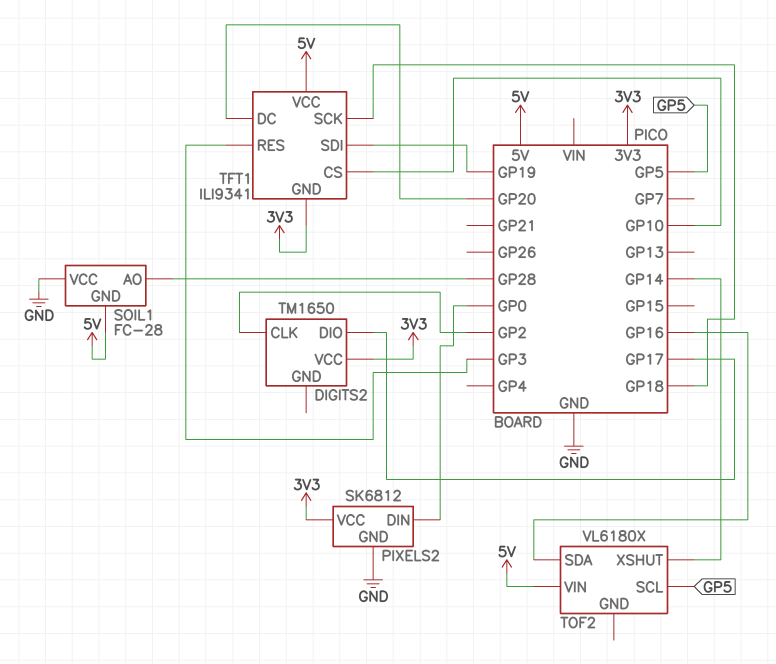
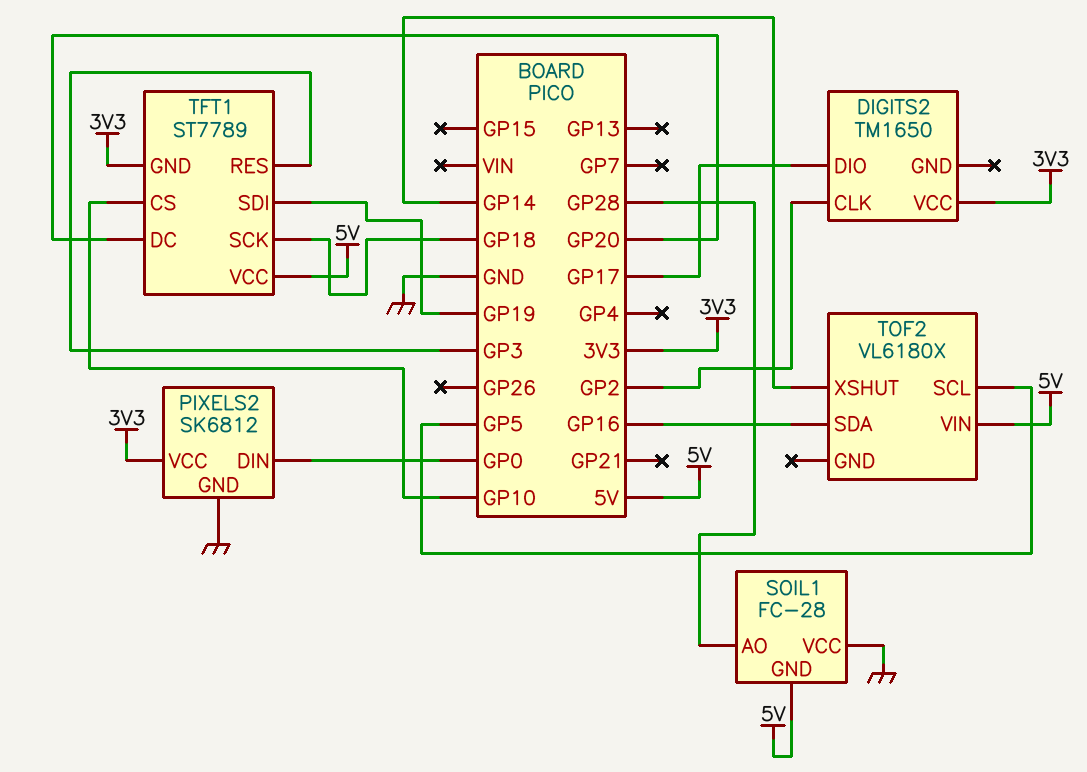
TFT1: ILI9341 -> ST7789

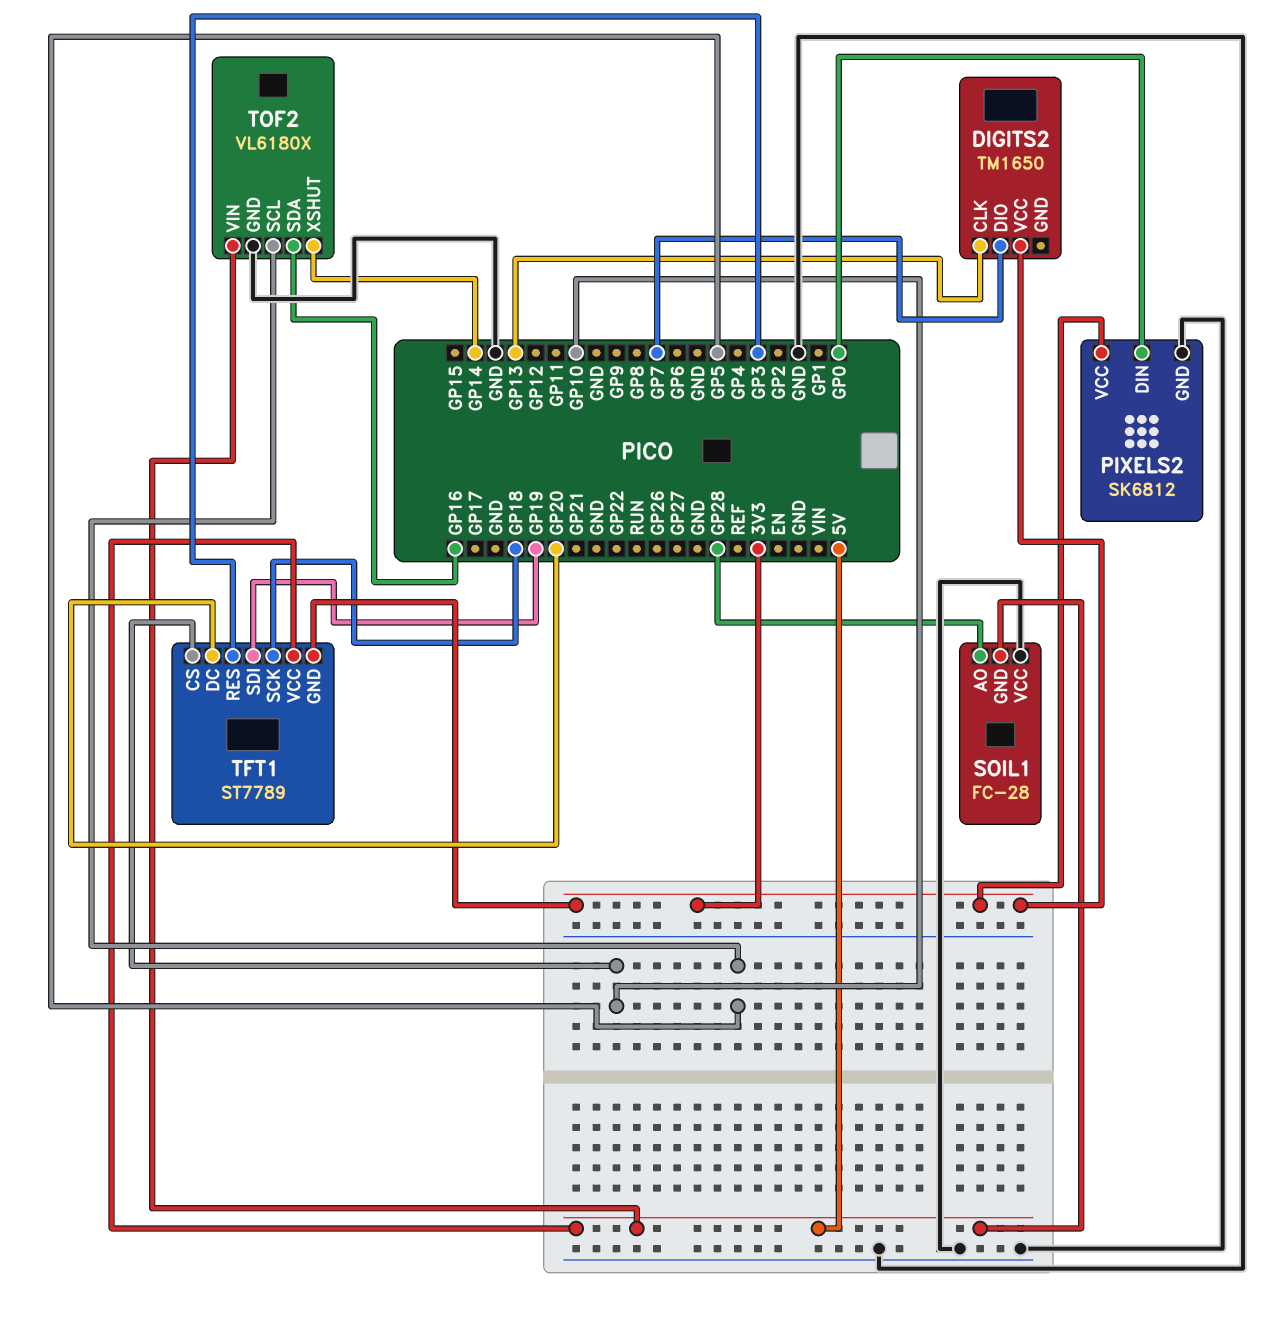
DIGITS2 pin CLK: GP2 -> GP13
DIGITS2 pin DIO: GP17 -> GP7
TOF2 pin GND: none -> GND

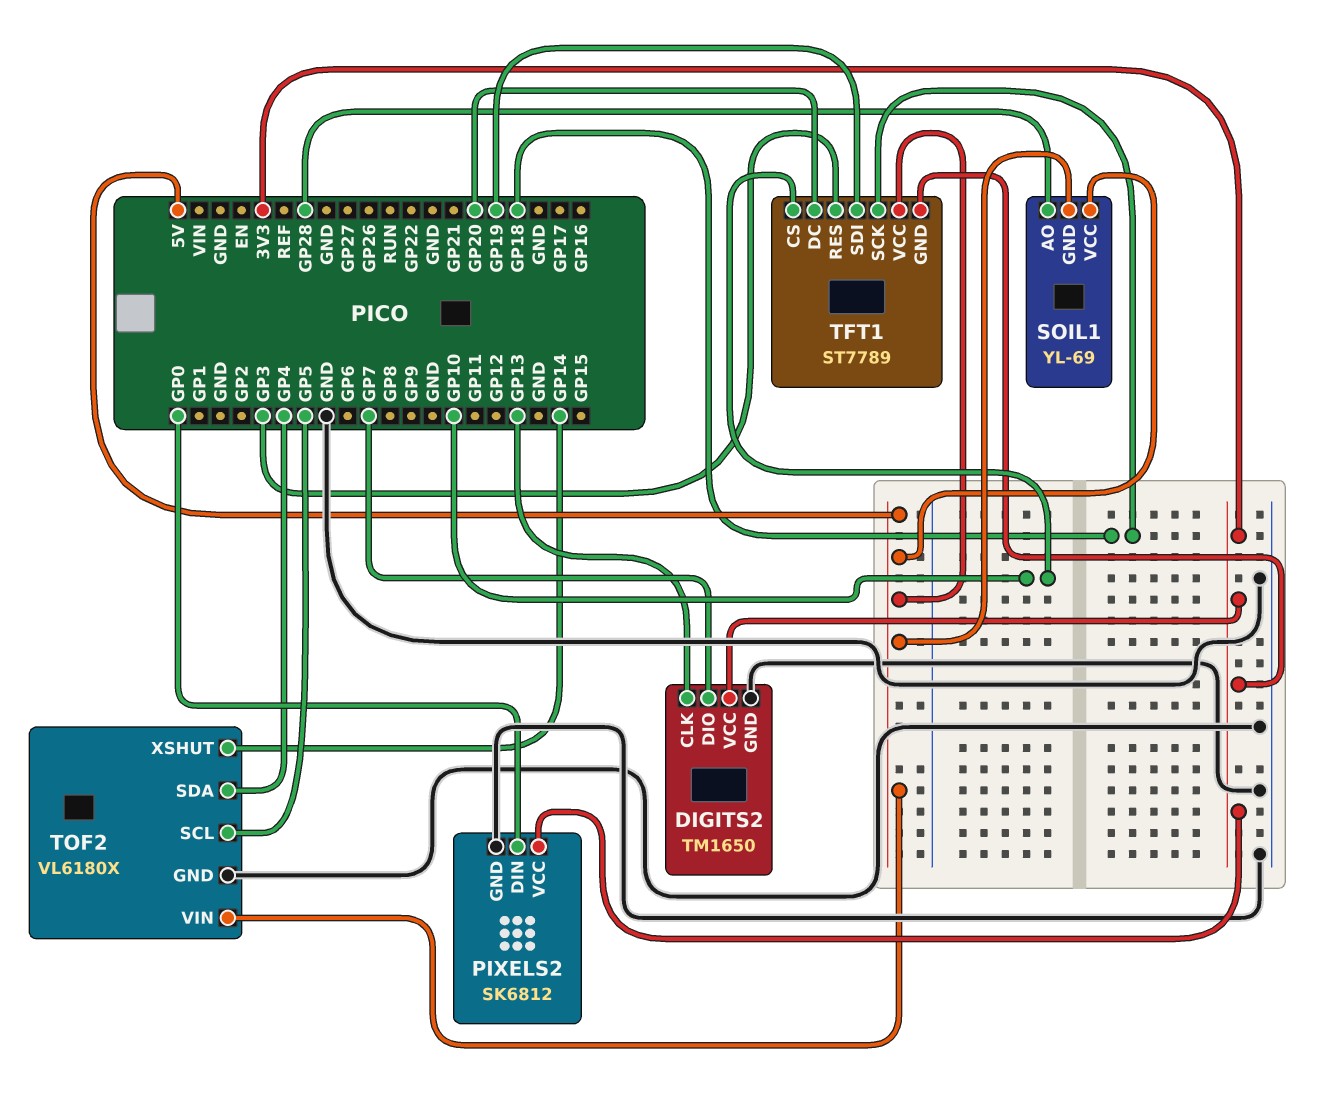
DIGITS2 pin GND: none -> GND
SOIL1: FC-28 -> YL-69
SOIL1 pin VCC: GND -> 5V
TOF2 pin SDA: GP16 -> GP4

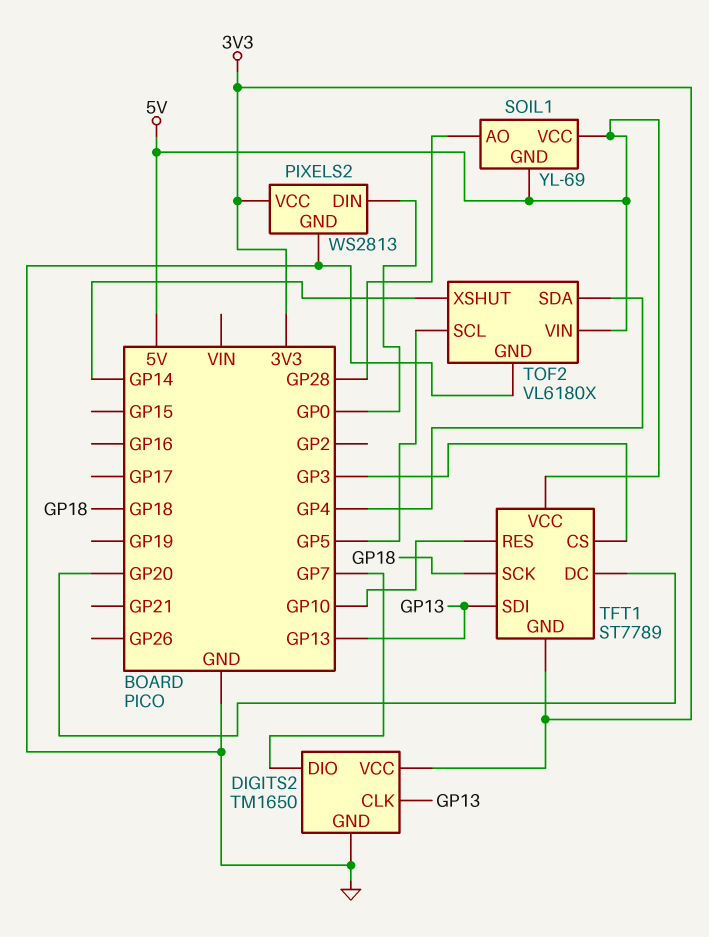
PIXELS2: SK6812 -> WS2813
TFT1 pin CS: GP10 -> GP3
TFT1 pin RES: GP3 -> GP10
TFT1 pin SDI: GP19 -> GP13

